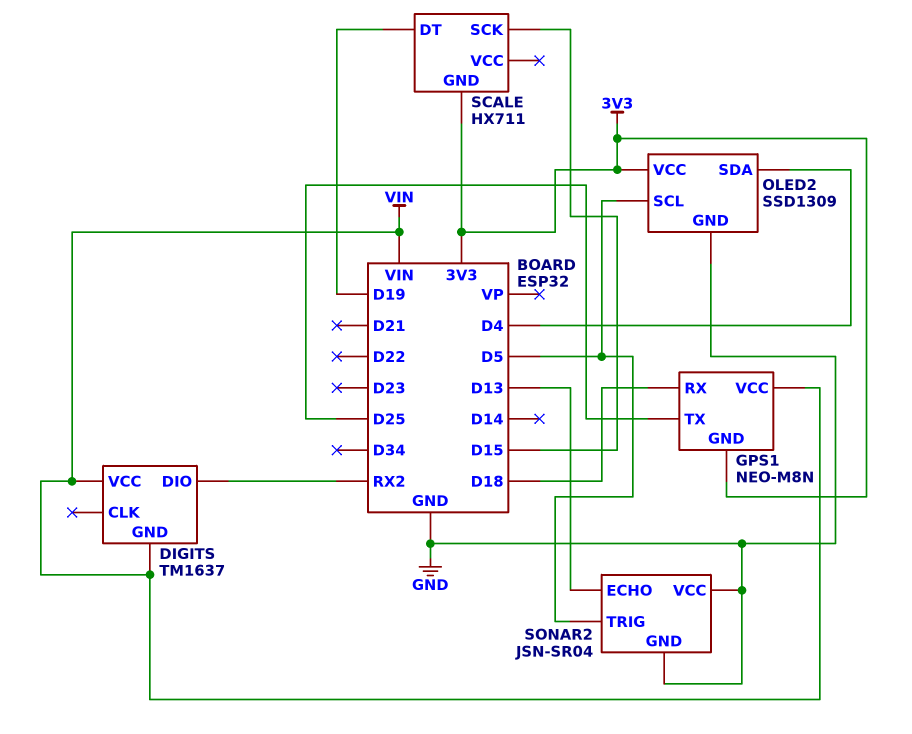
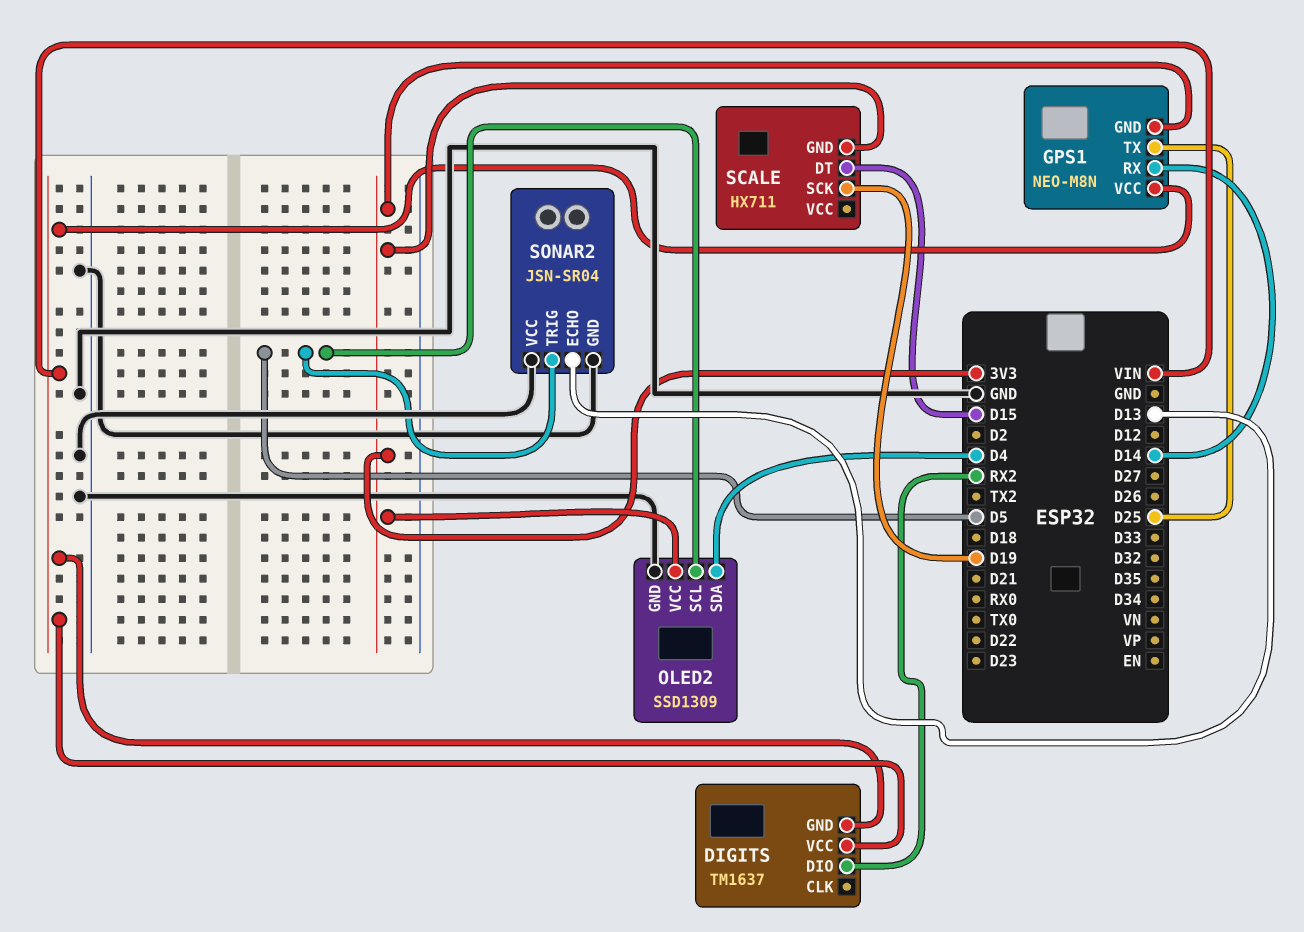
GPS1 pin RX: D18 -> D14
SCALE pin DT: D19 -> D15
SCALE pin SCK: D15 -> D19

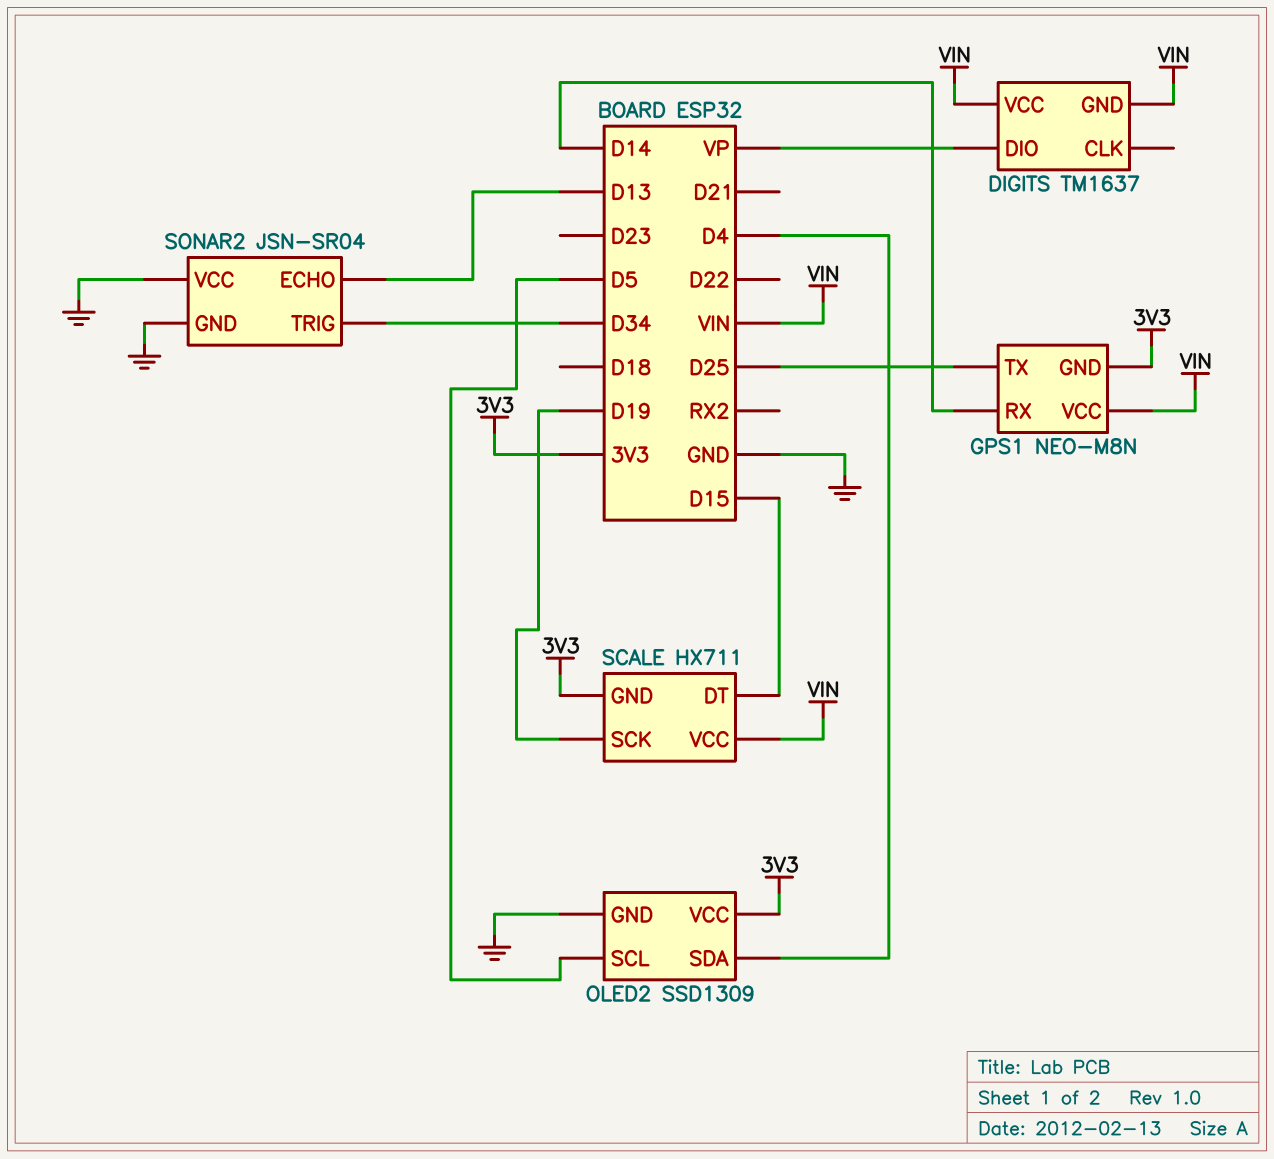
DIGITS pin DIO: RX2 -> VP
SCALE pin VCC: none -> VIN
SONAR2 pin TRIG: D5 -> D34

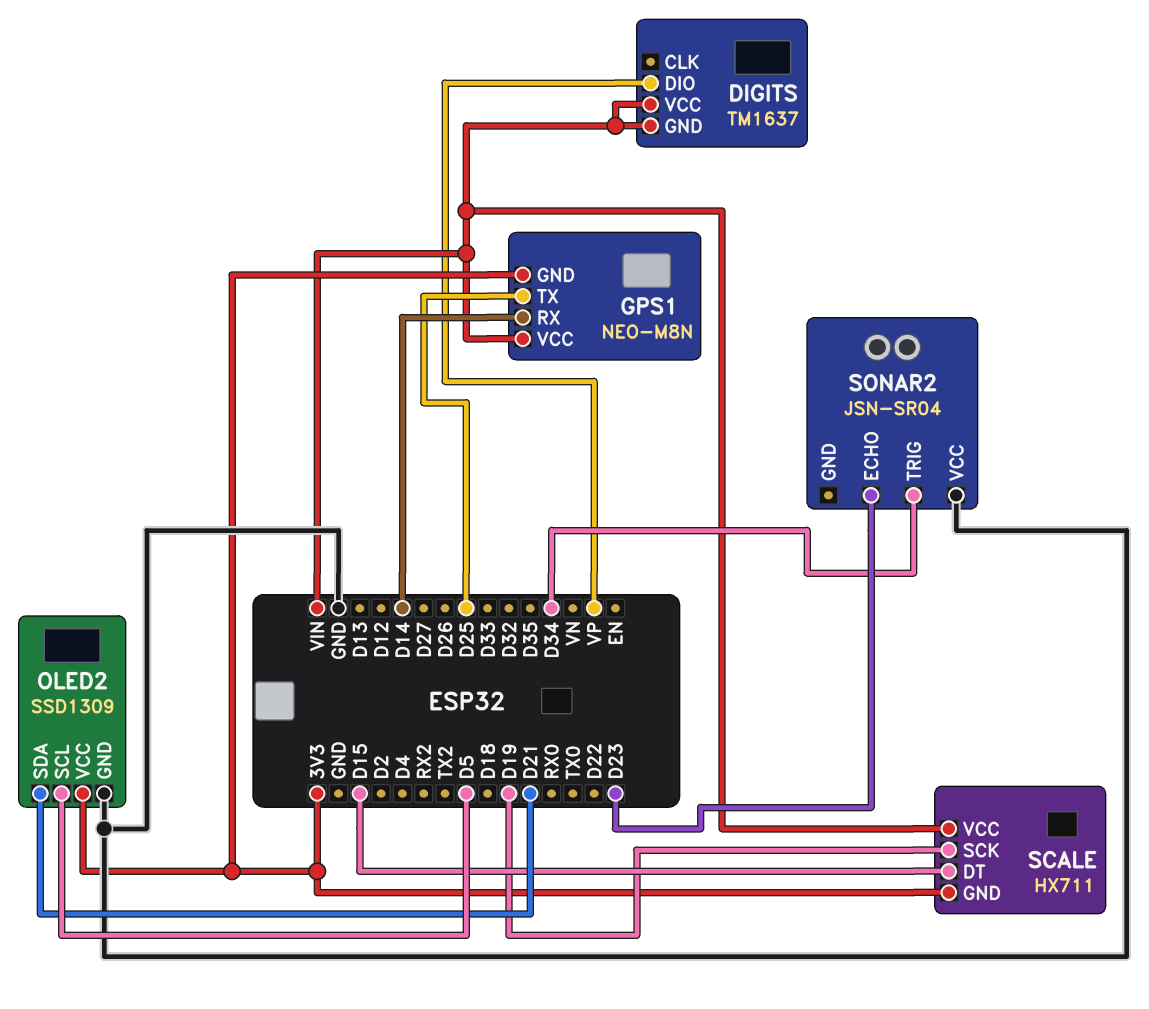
OLED2 pin SDA: D4 -> D21
SONAR2 pin ECHO: D13 -> D23
SONAR2 pin GND: GND -> none

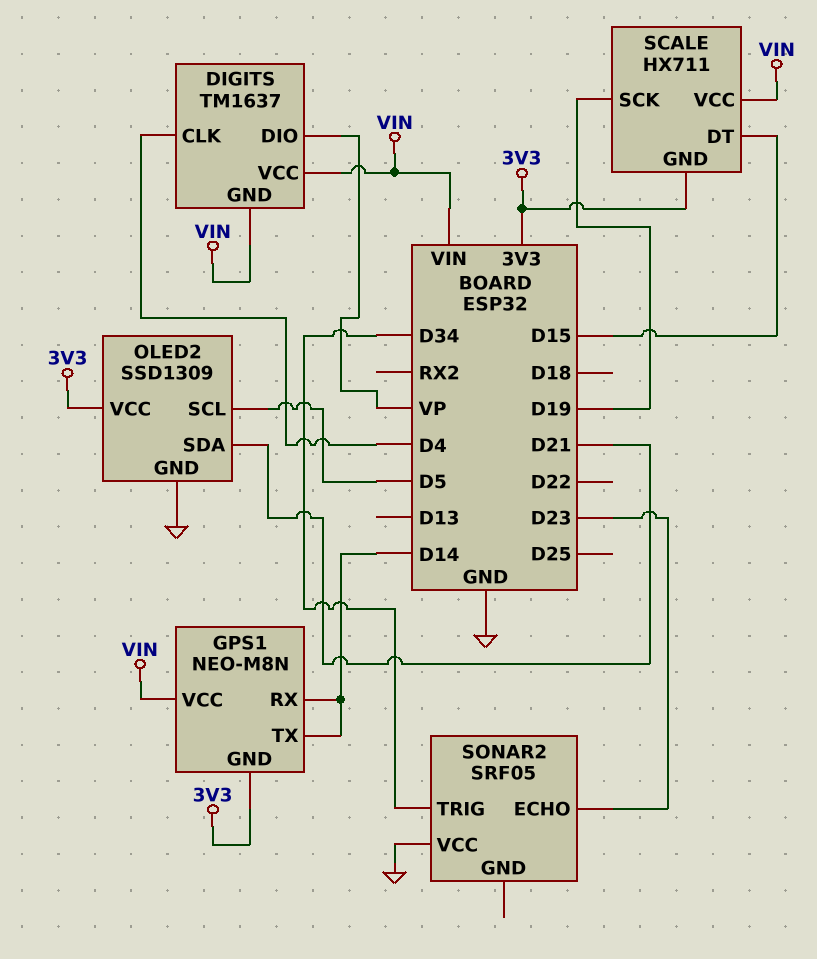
DIGITS pin CLK: none -> D4
GPS1 pin TX: D25 -> D14
SONAR2: JSN-SR04 -> SRF05

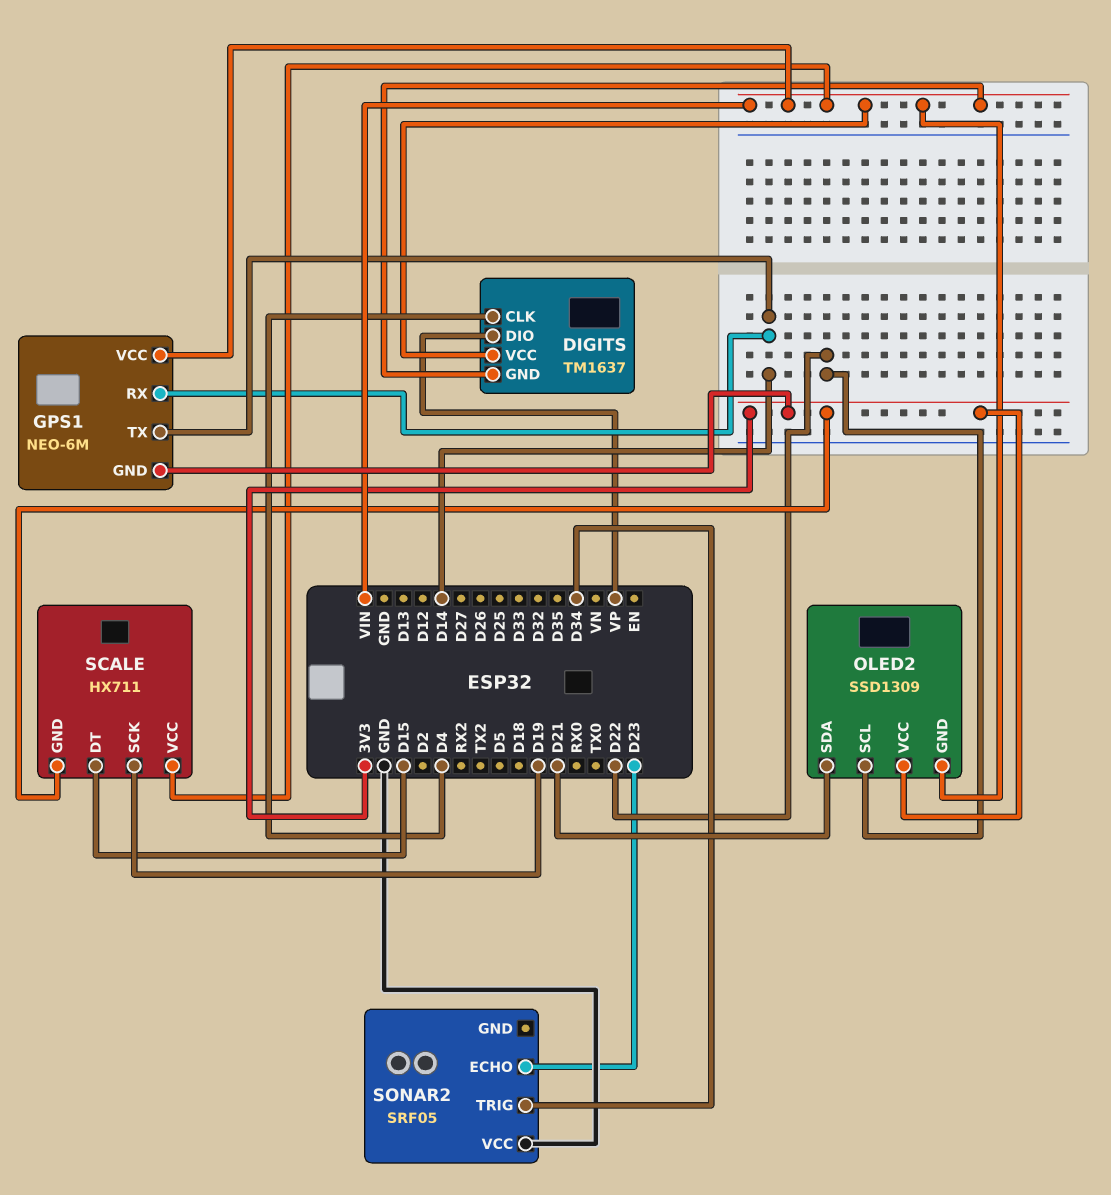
GPS1: NEO-M8N -> NEO-6M
OLED2 pin GND: GND -> VIN
OLED2 pin SCL: D5 -> D22

